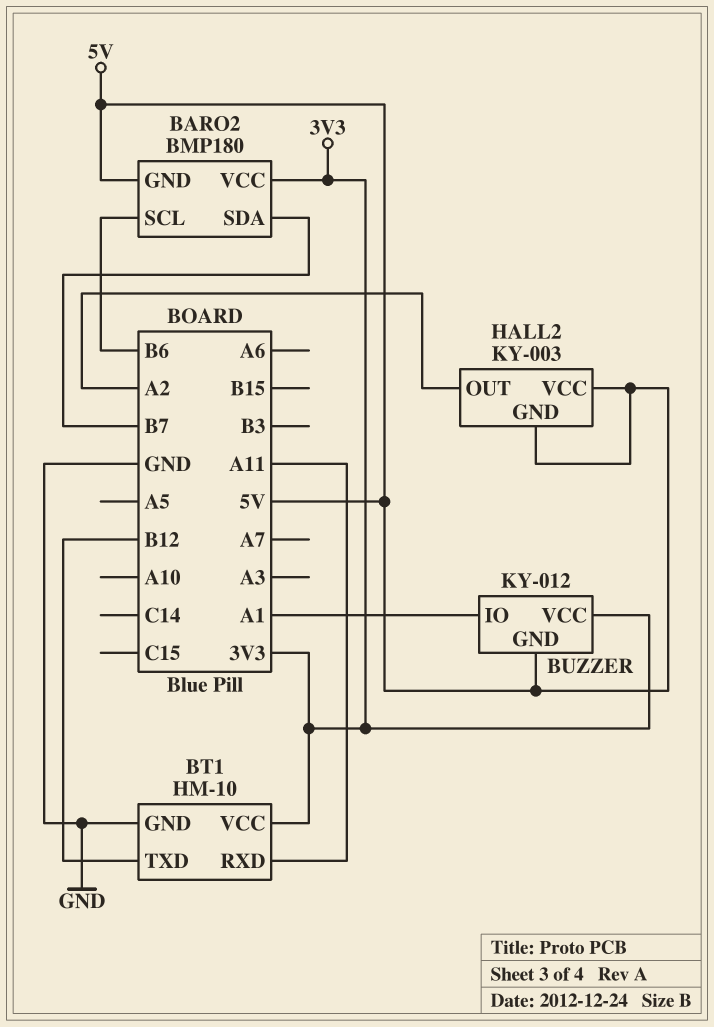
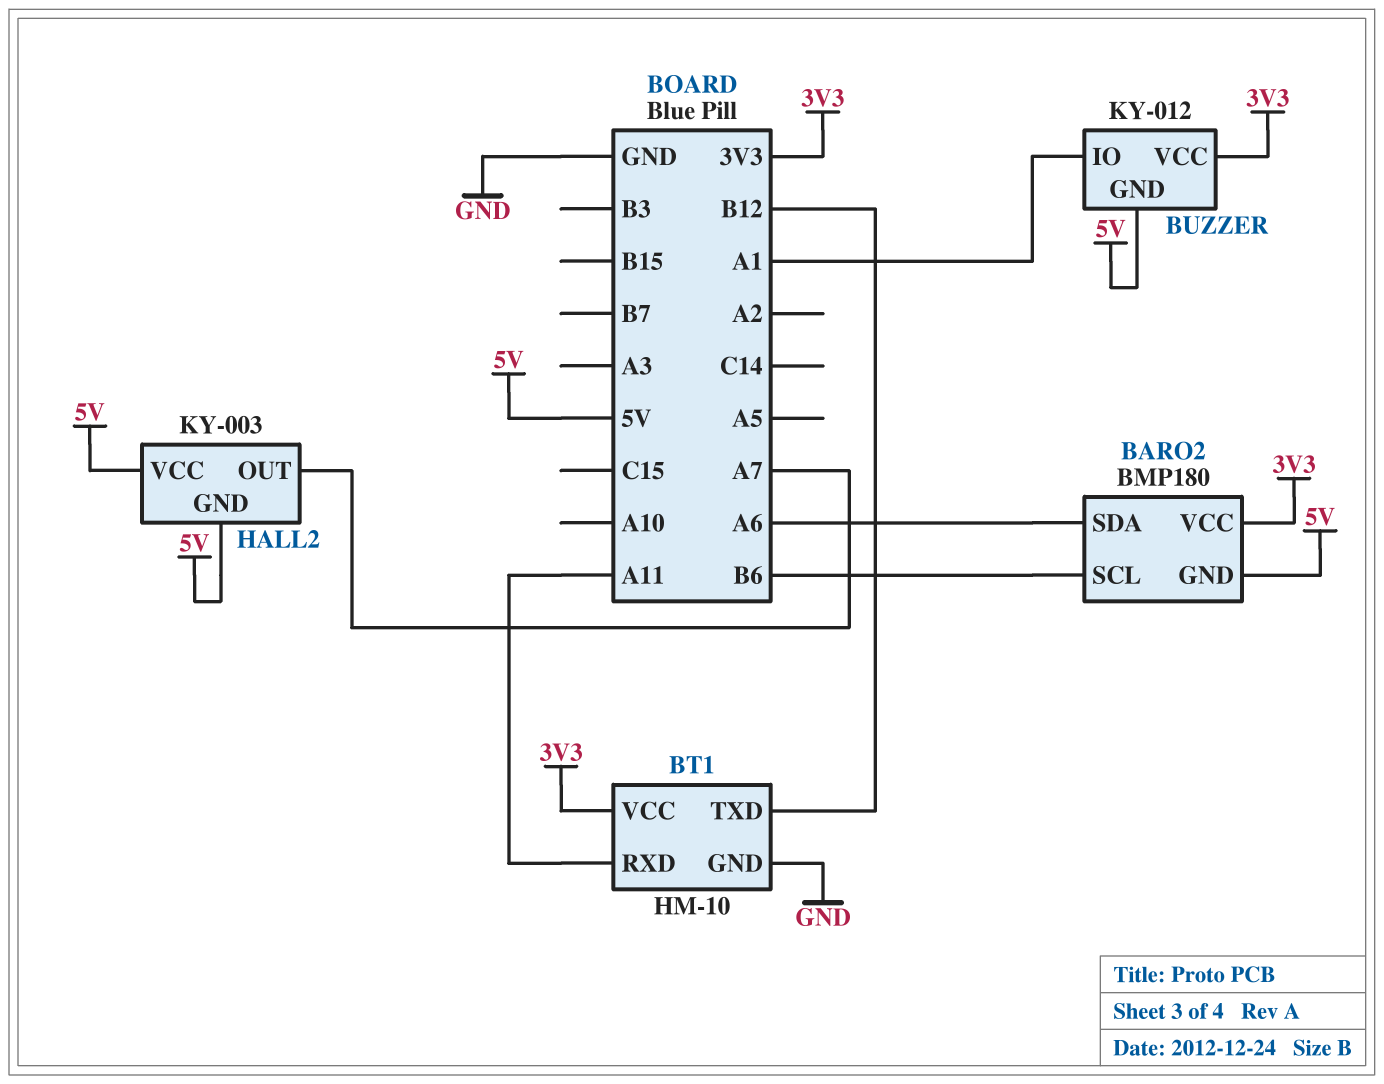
BARO2 pin SDA: B7 -> A6
HALL2 pin OUT: A2 -> A7

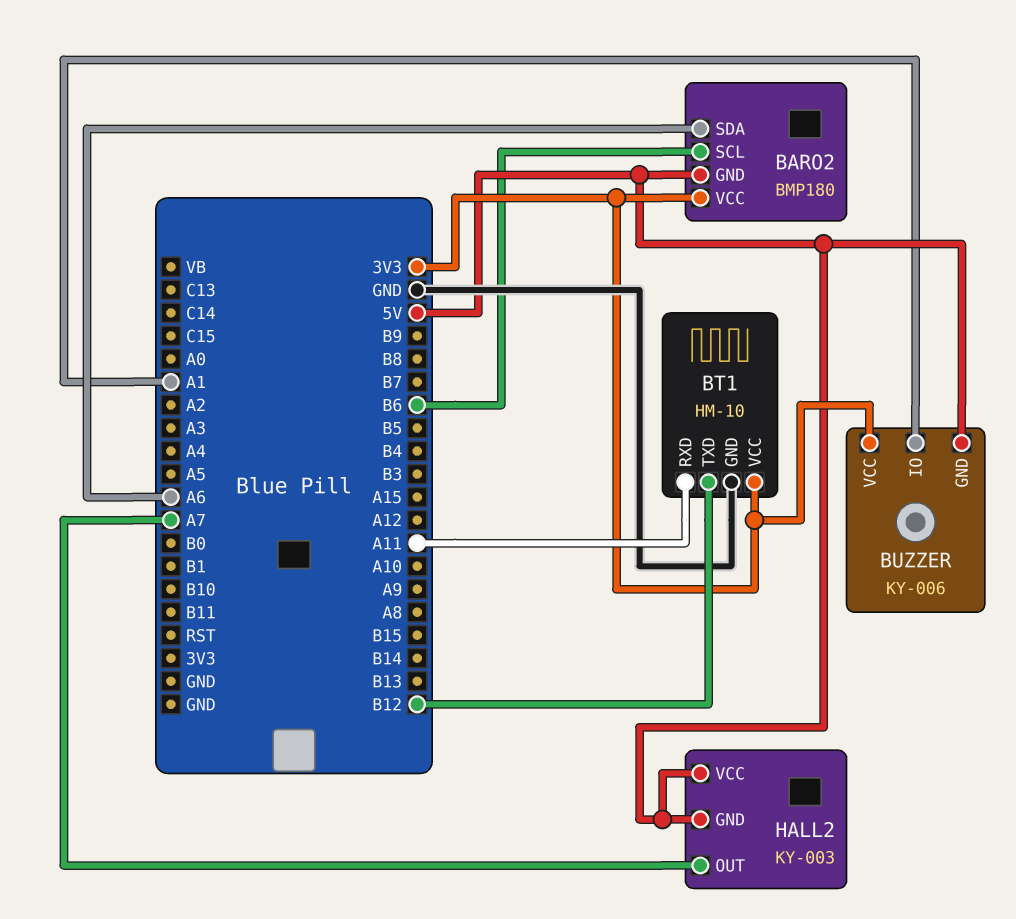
BUZZER: KY-012 -> KY-006

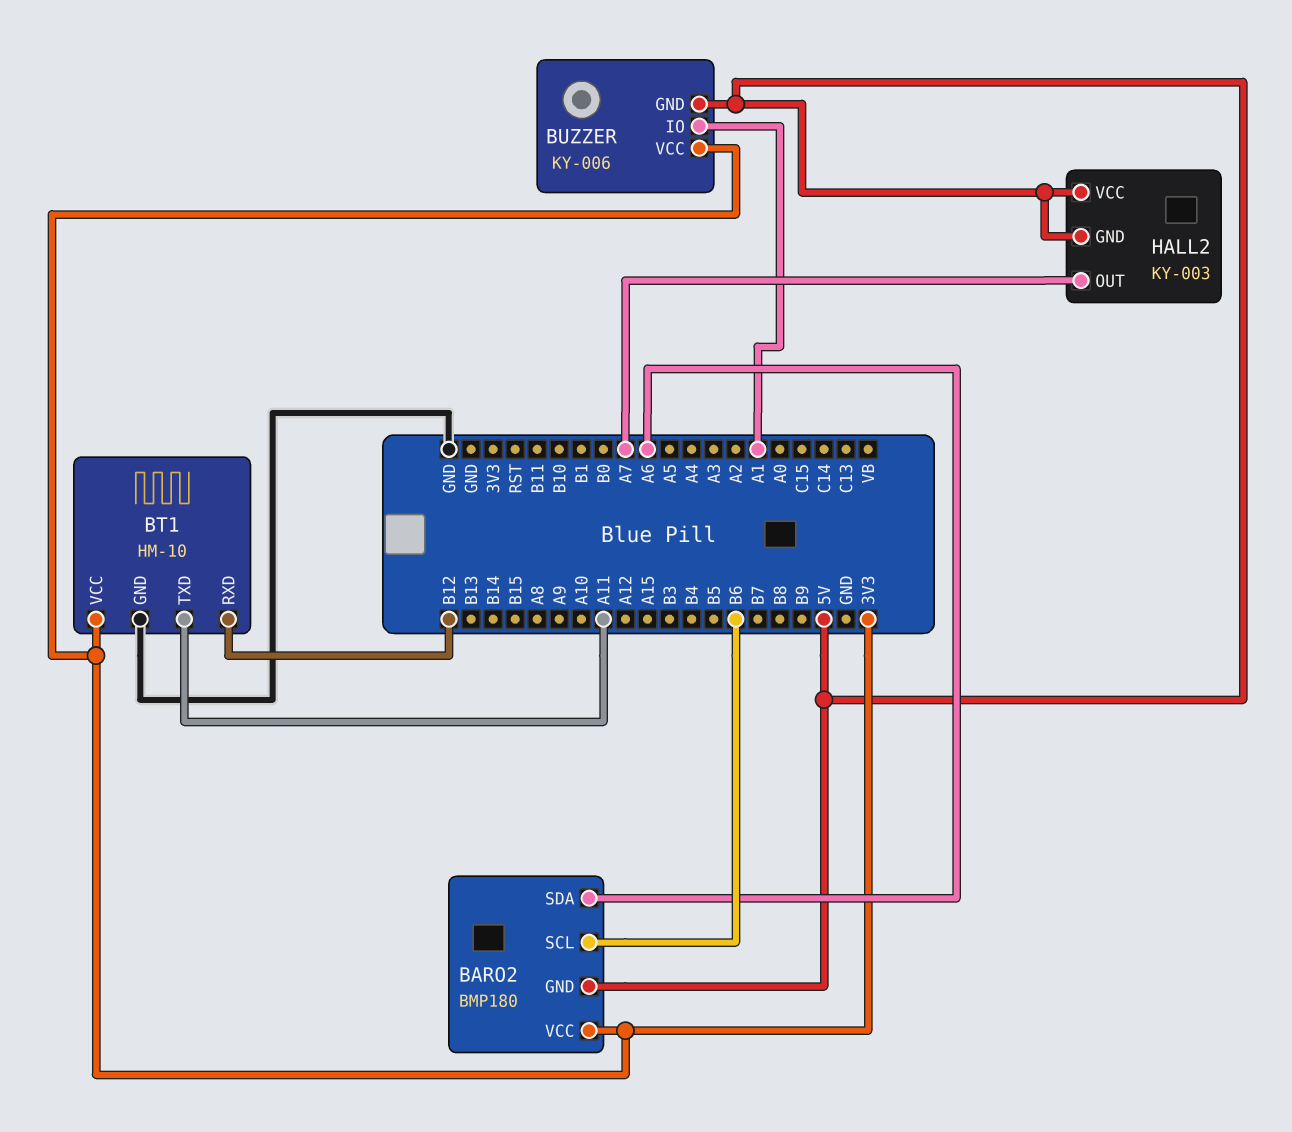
BT1 pin RXD: A11 -> B12
BT1 pin TXD: B12 -> A11

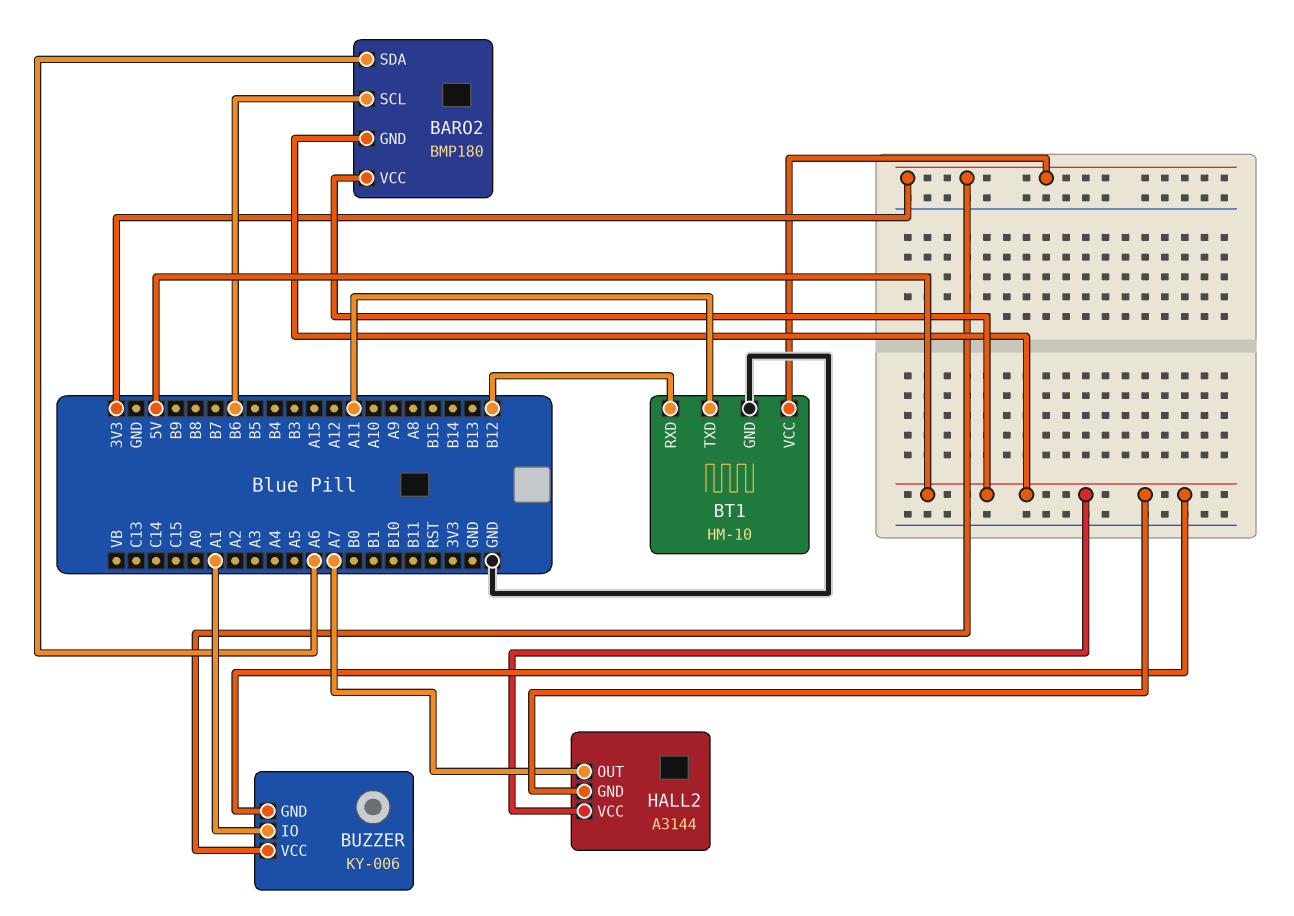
BARO2 pin VCC: 3V3 -> 5V
HALL2: KY-003 -> A3144

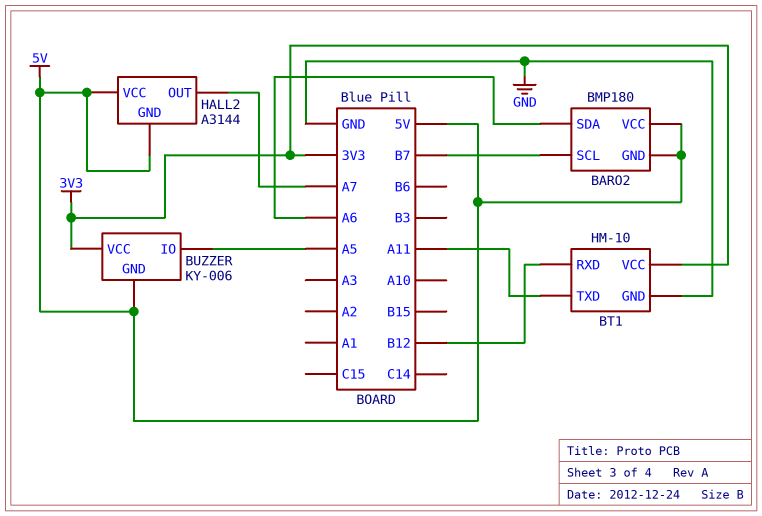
BARO2 pin SCL: B6 -> B7
BUZZER pin IO: A1 -> A5

